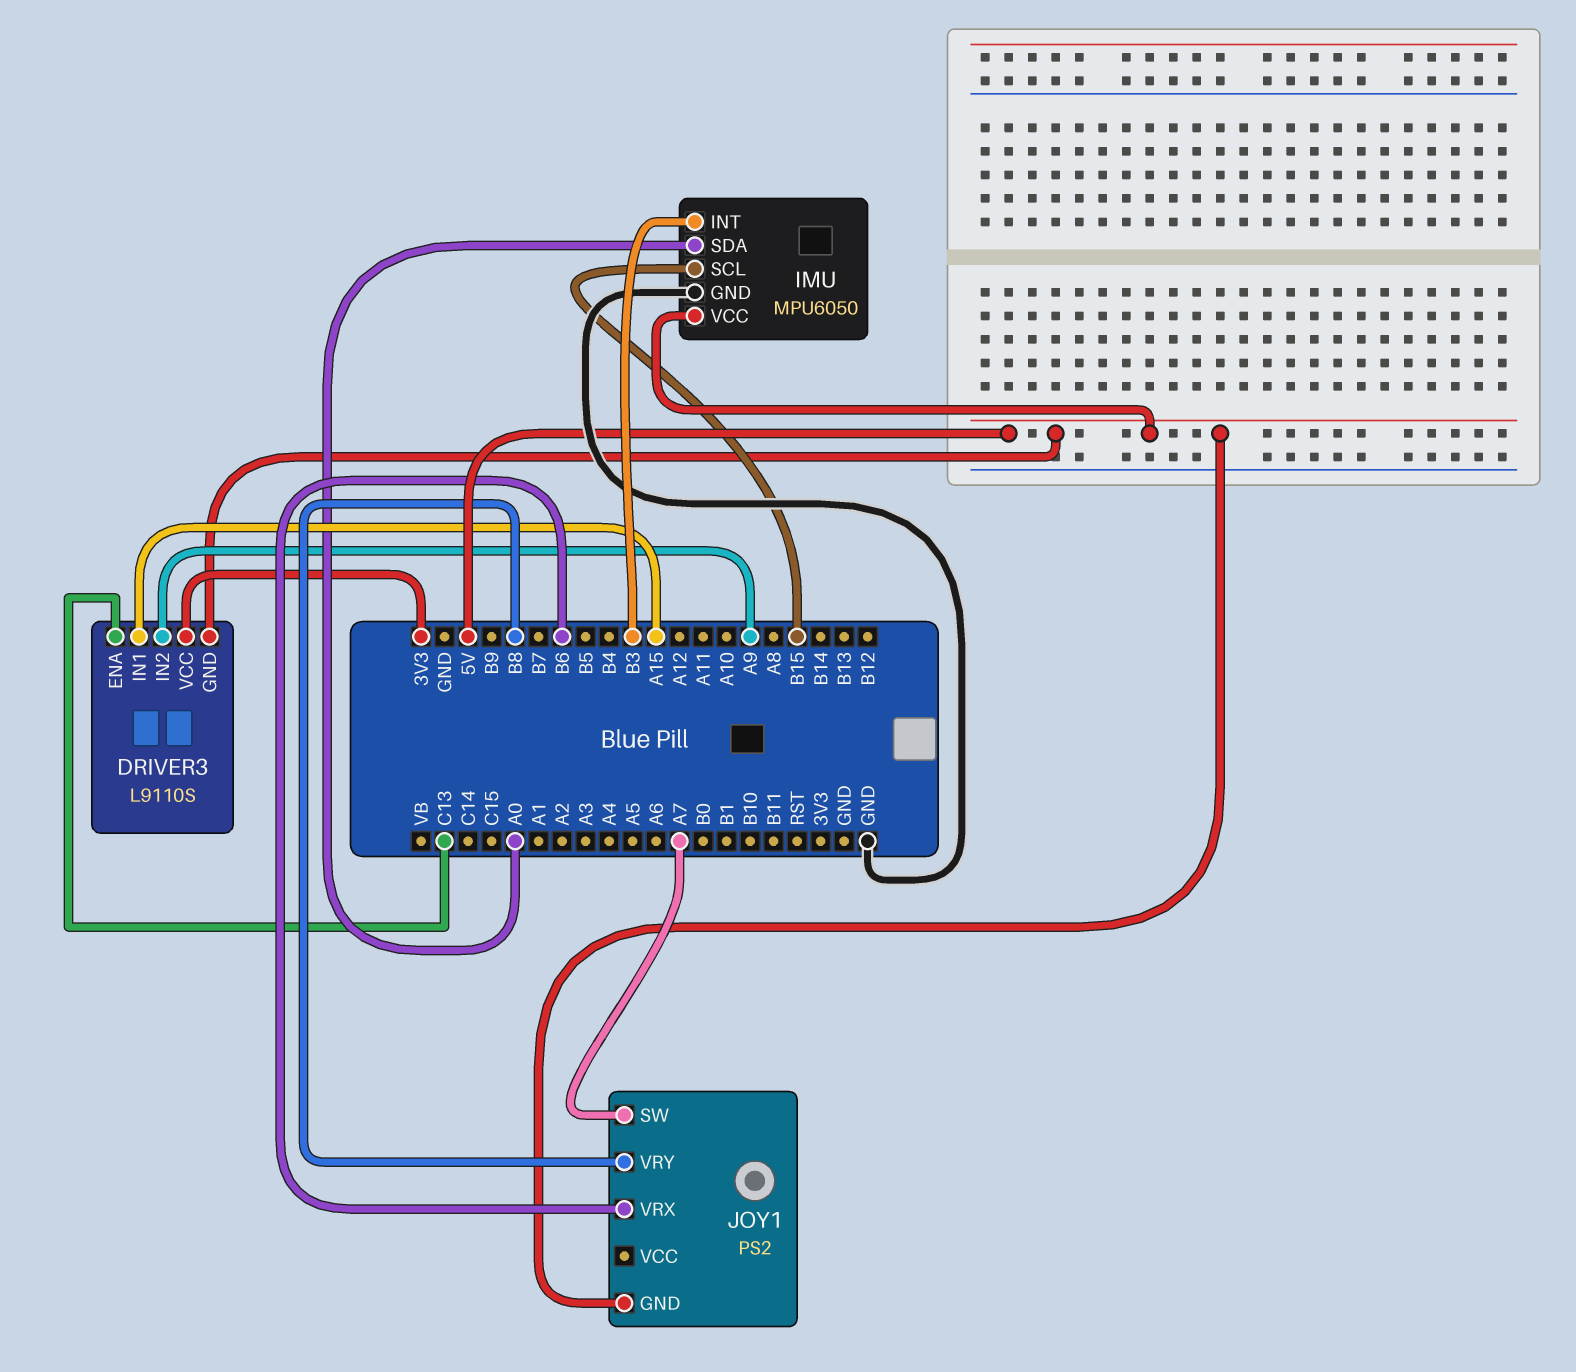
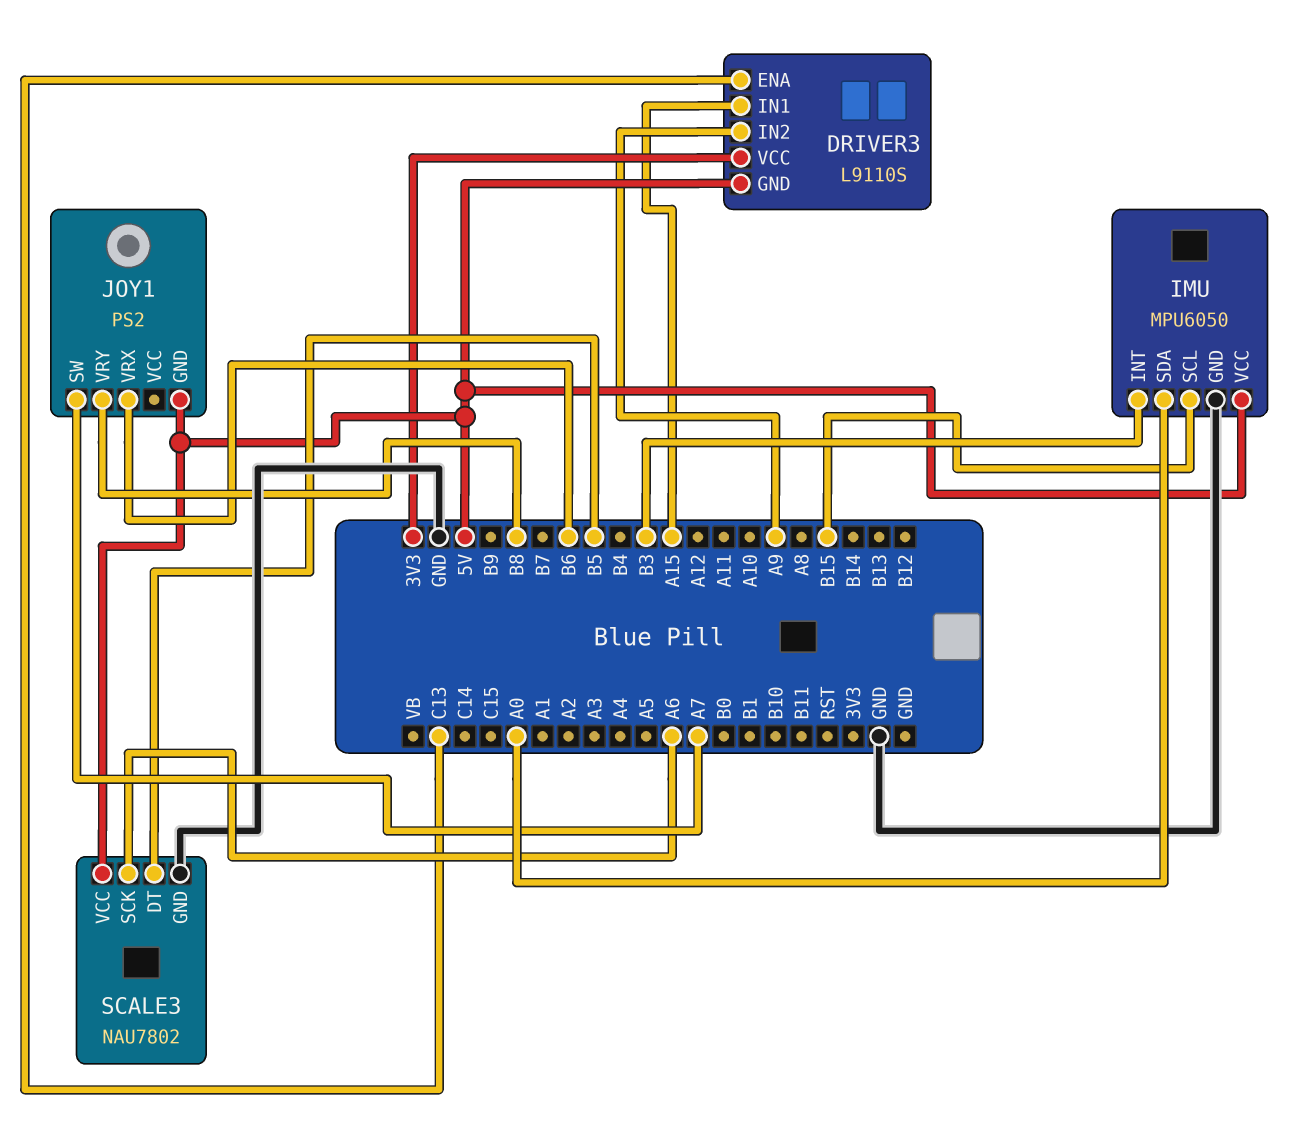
SCALE3: none -> NAU7802
SCALE3 pin DT: none -> B5
SCALE3 pin GND: none -> GND
SCALE3 pin SCK: none -> A6
SCALE3 pin VCC: none -> 5V

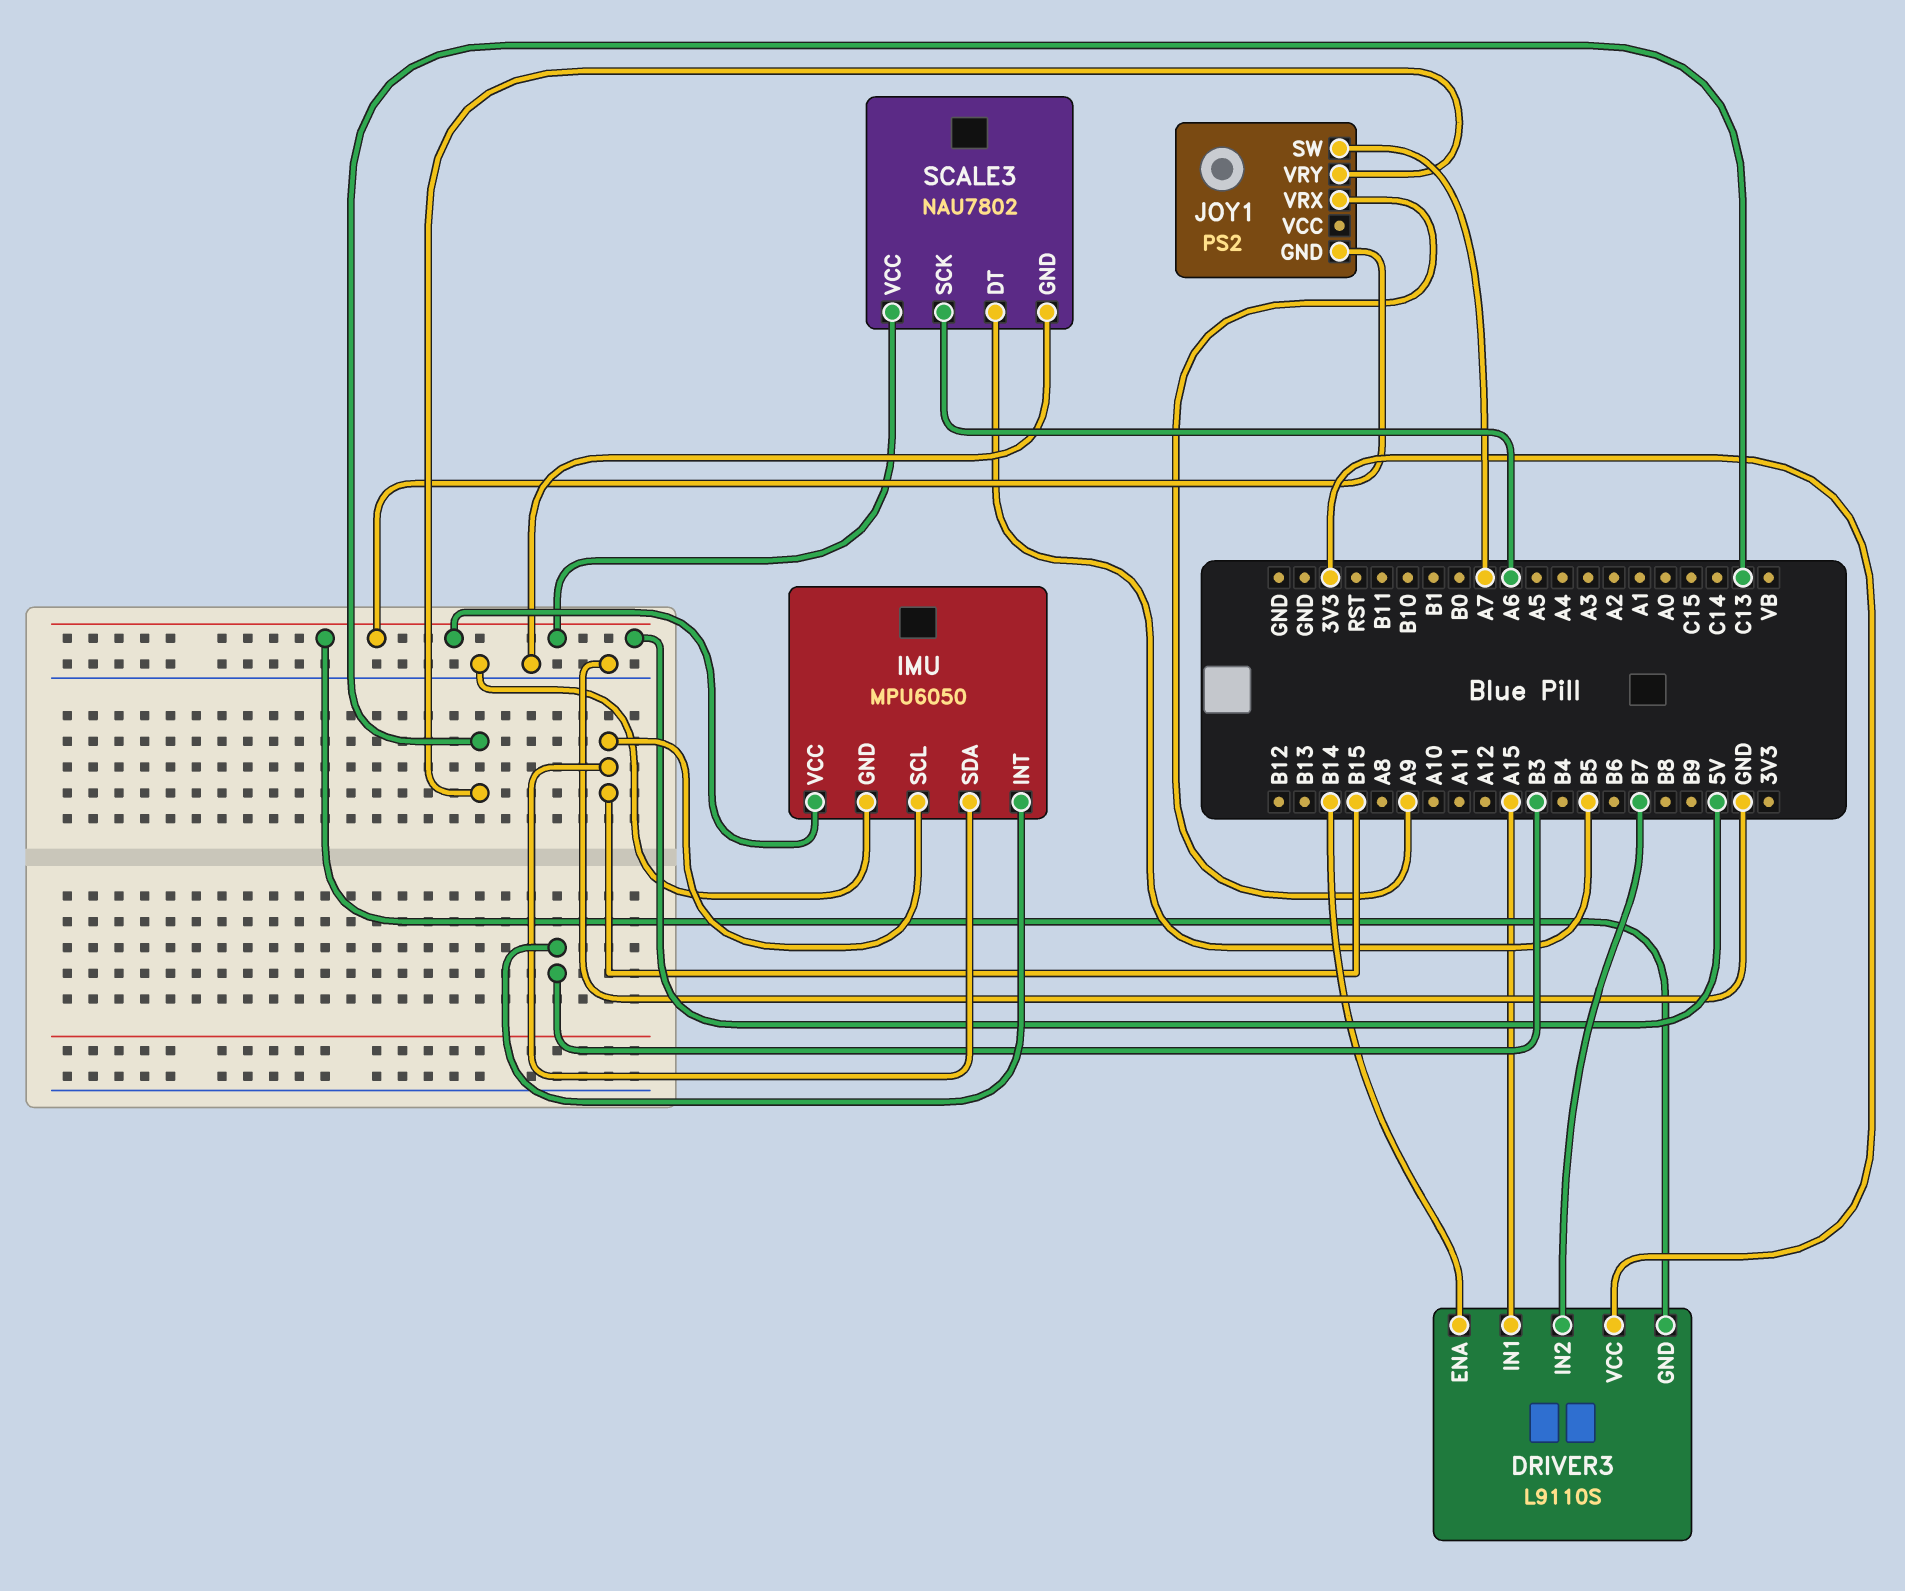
DRIVER3 pin ENA: C13 -> B14
DRIVER3 pin IN2: A9 -> B7
IMU pin SDA: A0 -> B15
JOY1 pin VRX: B6 -> A9
JOY1 pin VRY: B8 -> C13

